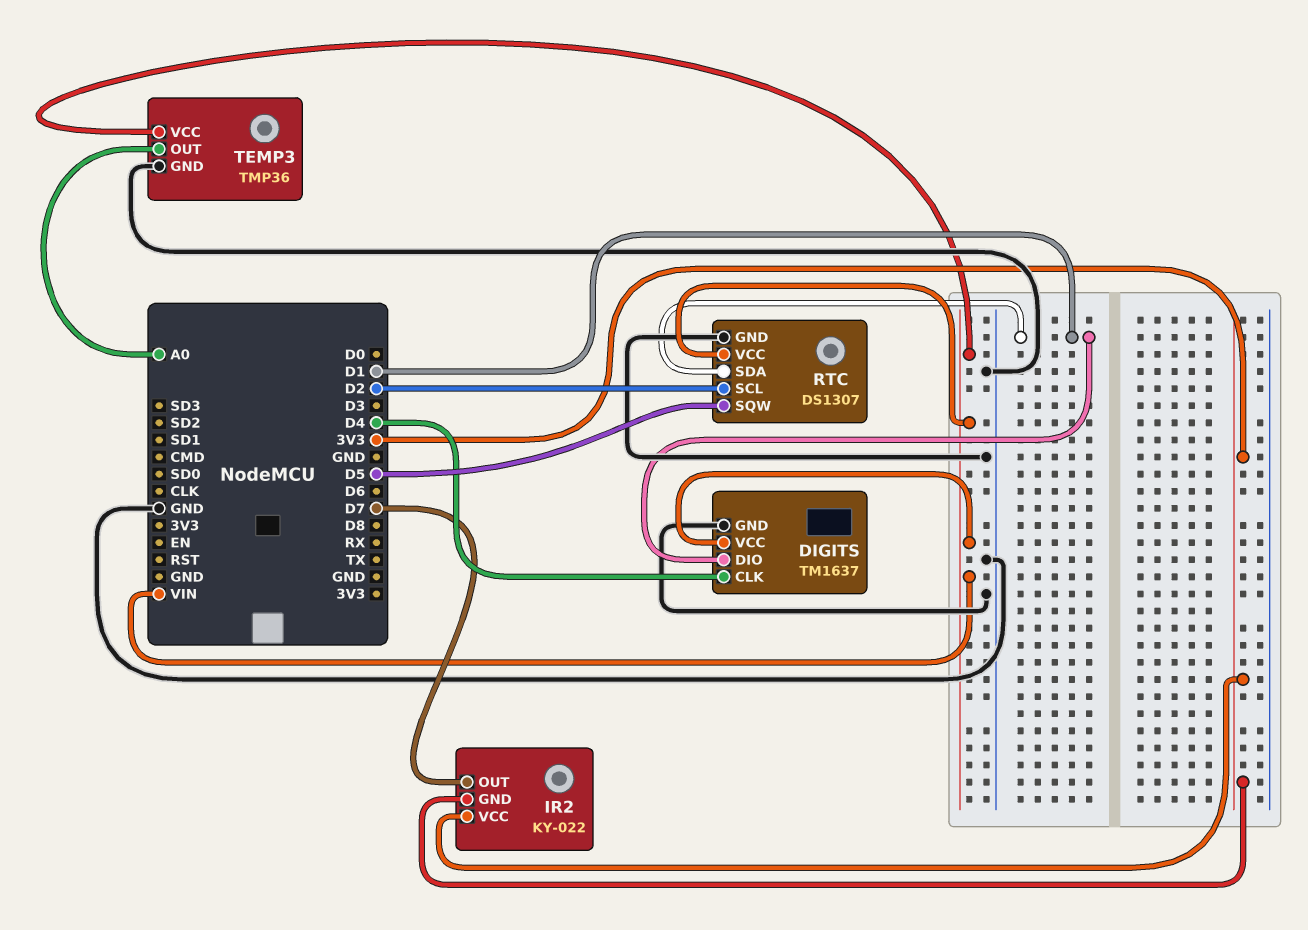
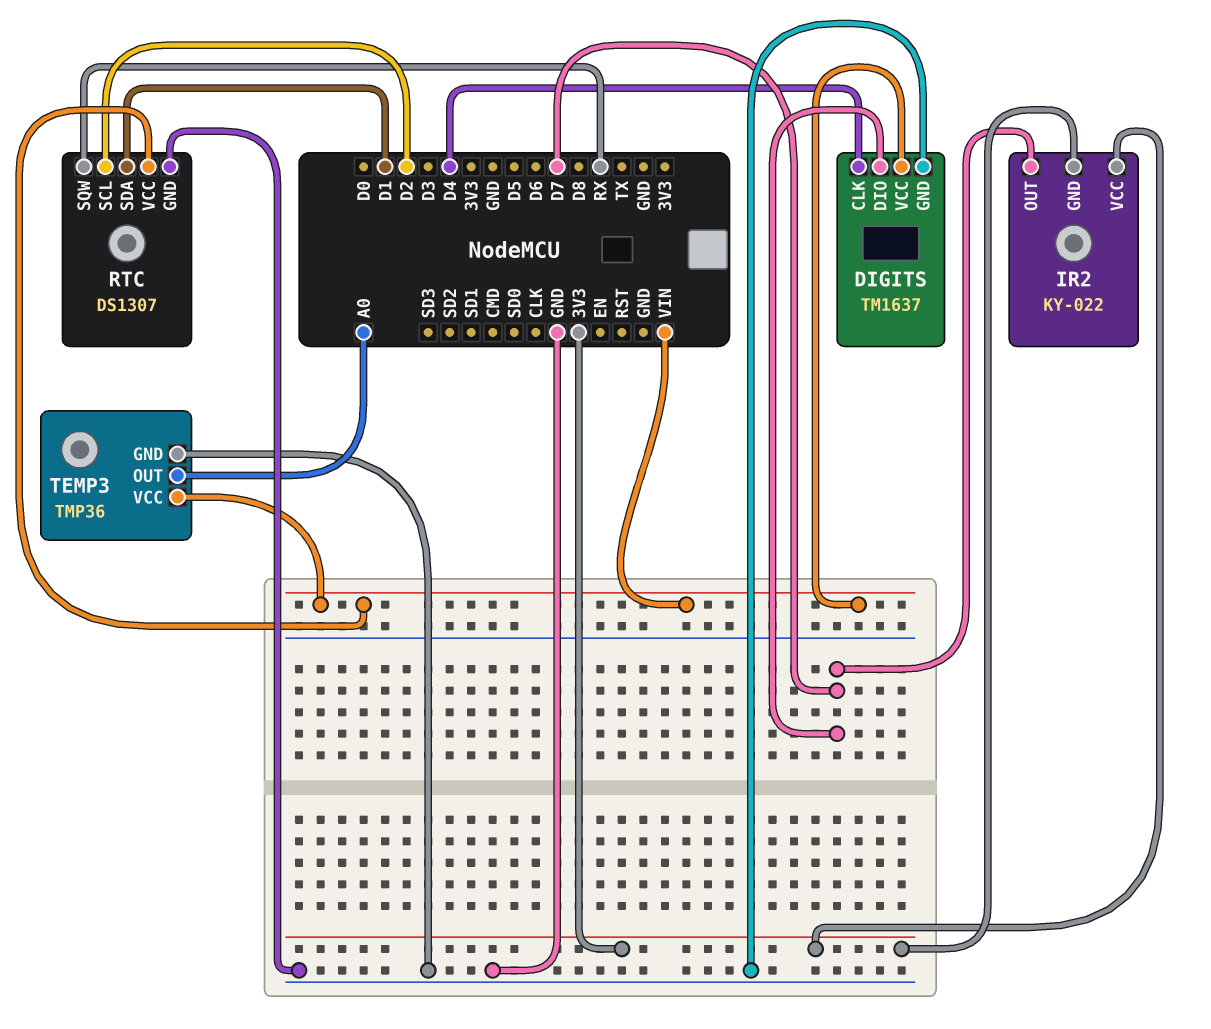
DIGITS pin DIO: D1 -> D7
RTC pin SQW: D5 -> RX

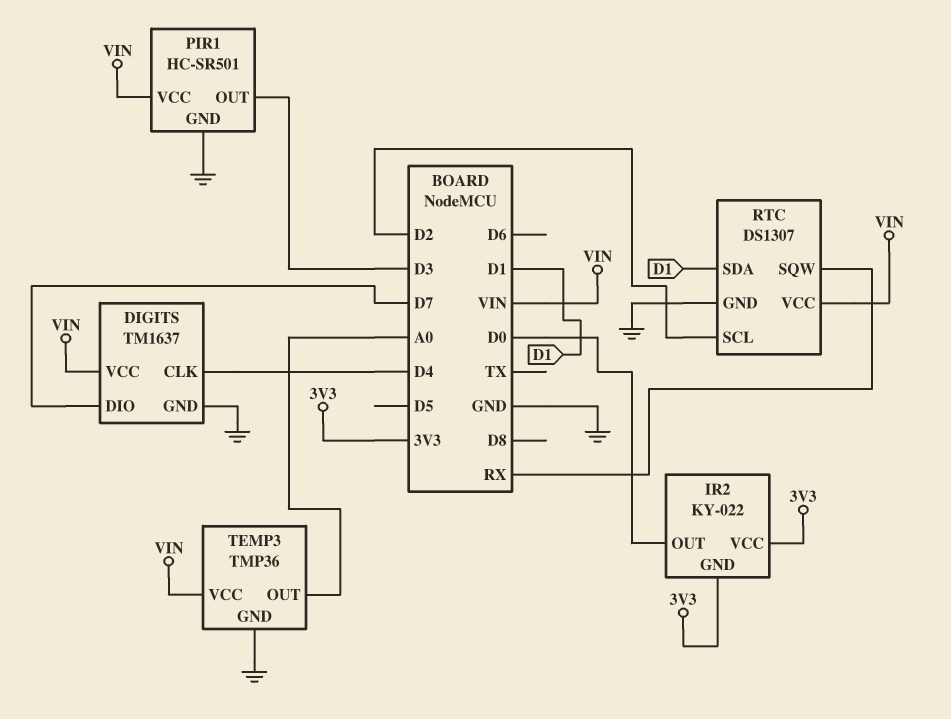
IR2 pin OUT: D7 -> D0
PIR1: none -> HC-SR501
PIR1 pin GND: none -> GND
PIR1 pin OUT: none -> D3
PIR1 pin VCC: none -> VIN

